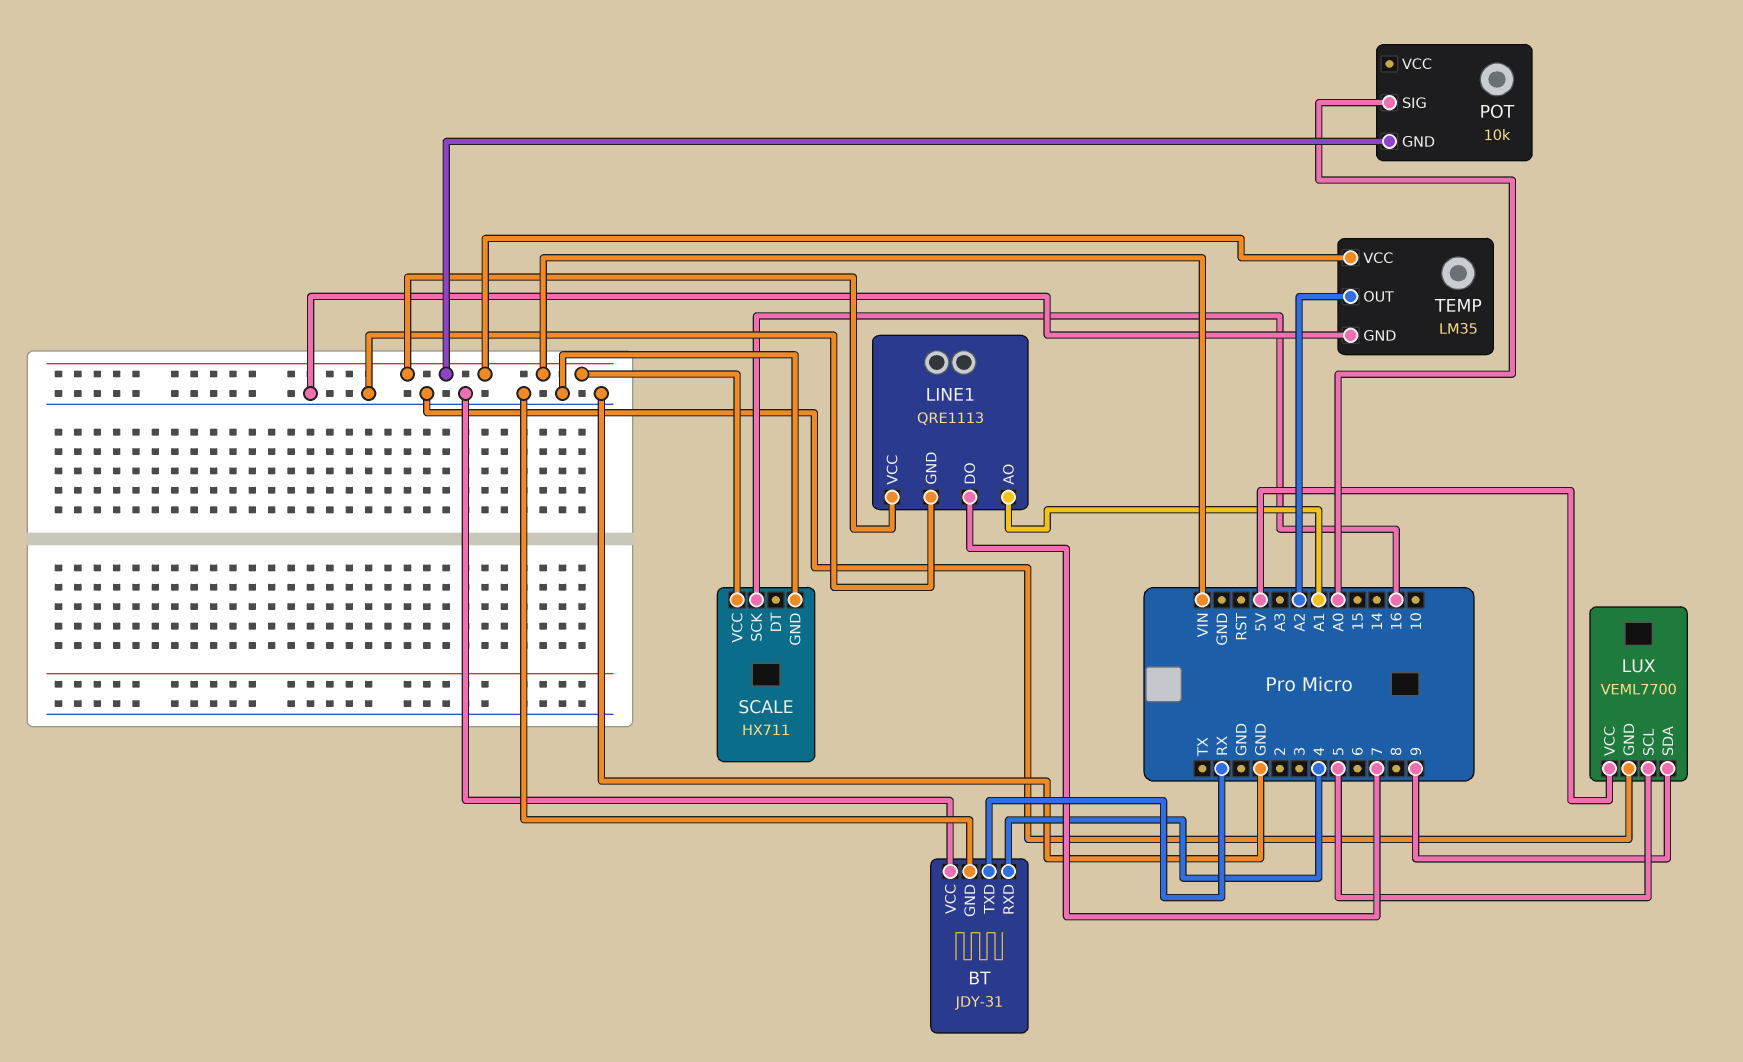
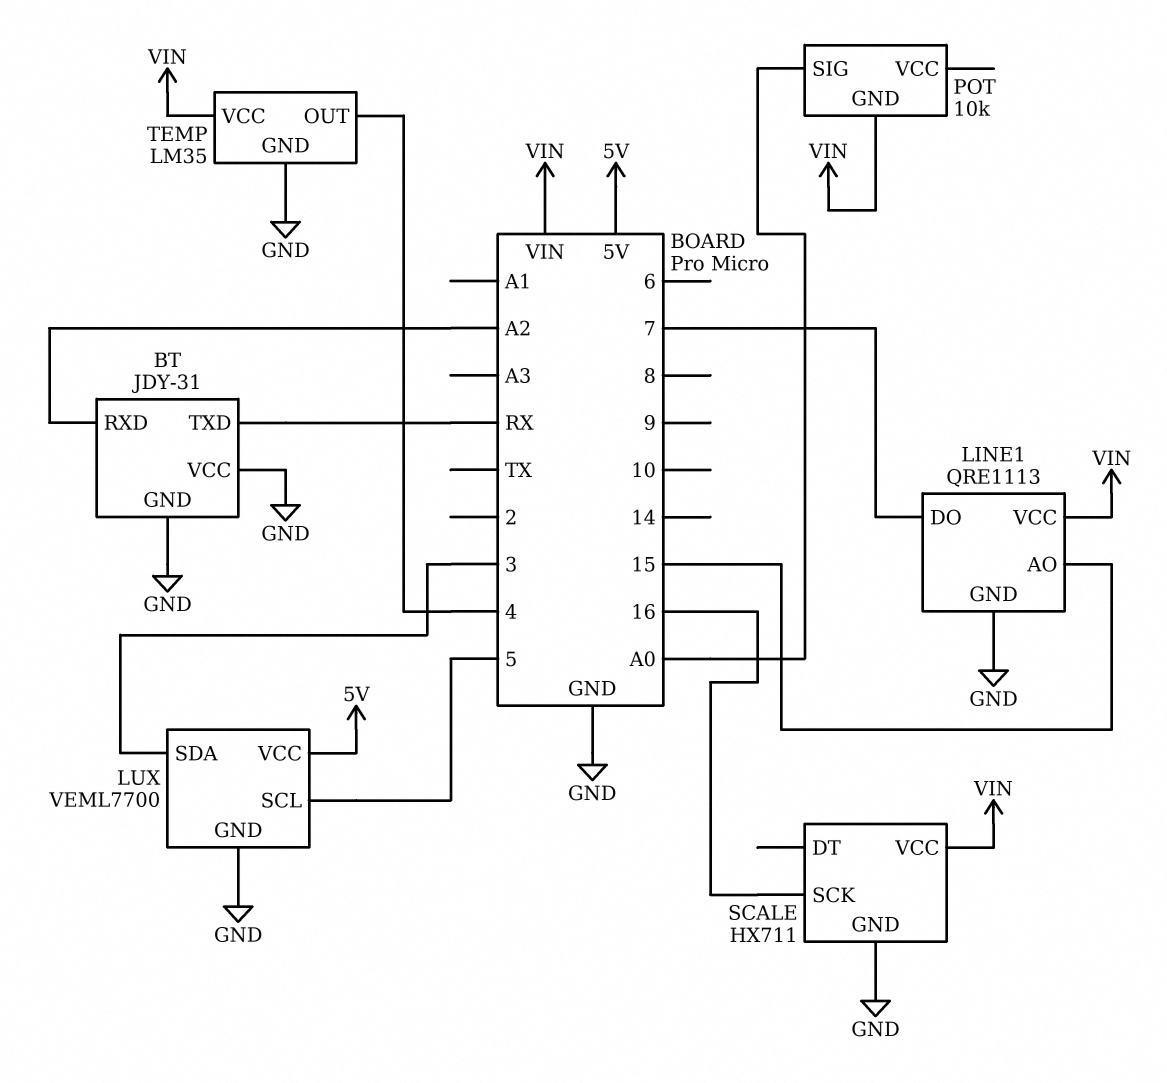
BT pin RXD: 4 -> A2
LINE1 pin AO: A1 -> 15
LUX pin SDA: 9 -> 3
TEMP pin OUT: A2 -> 4

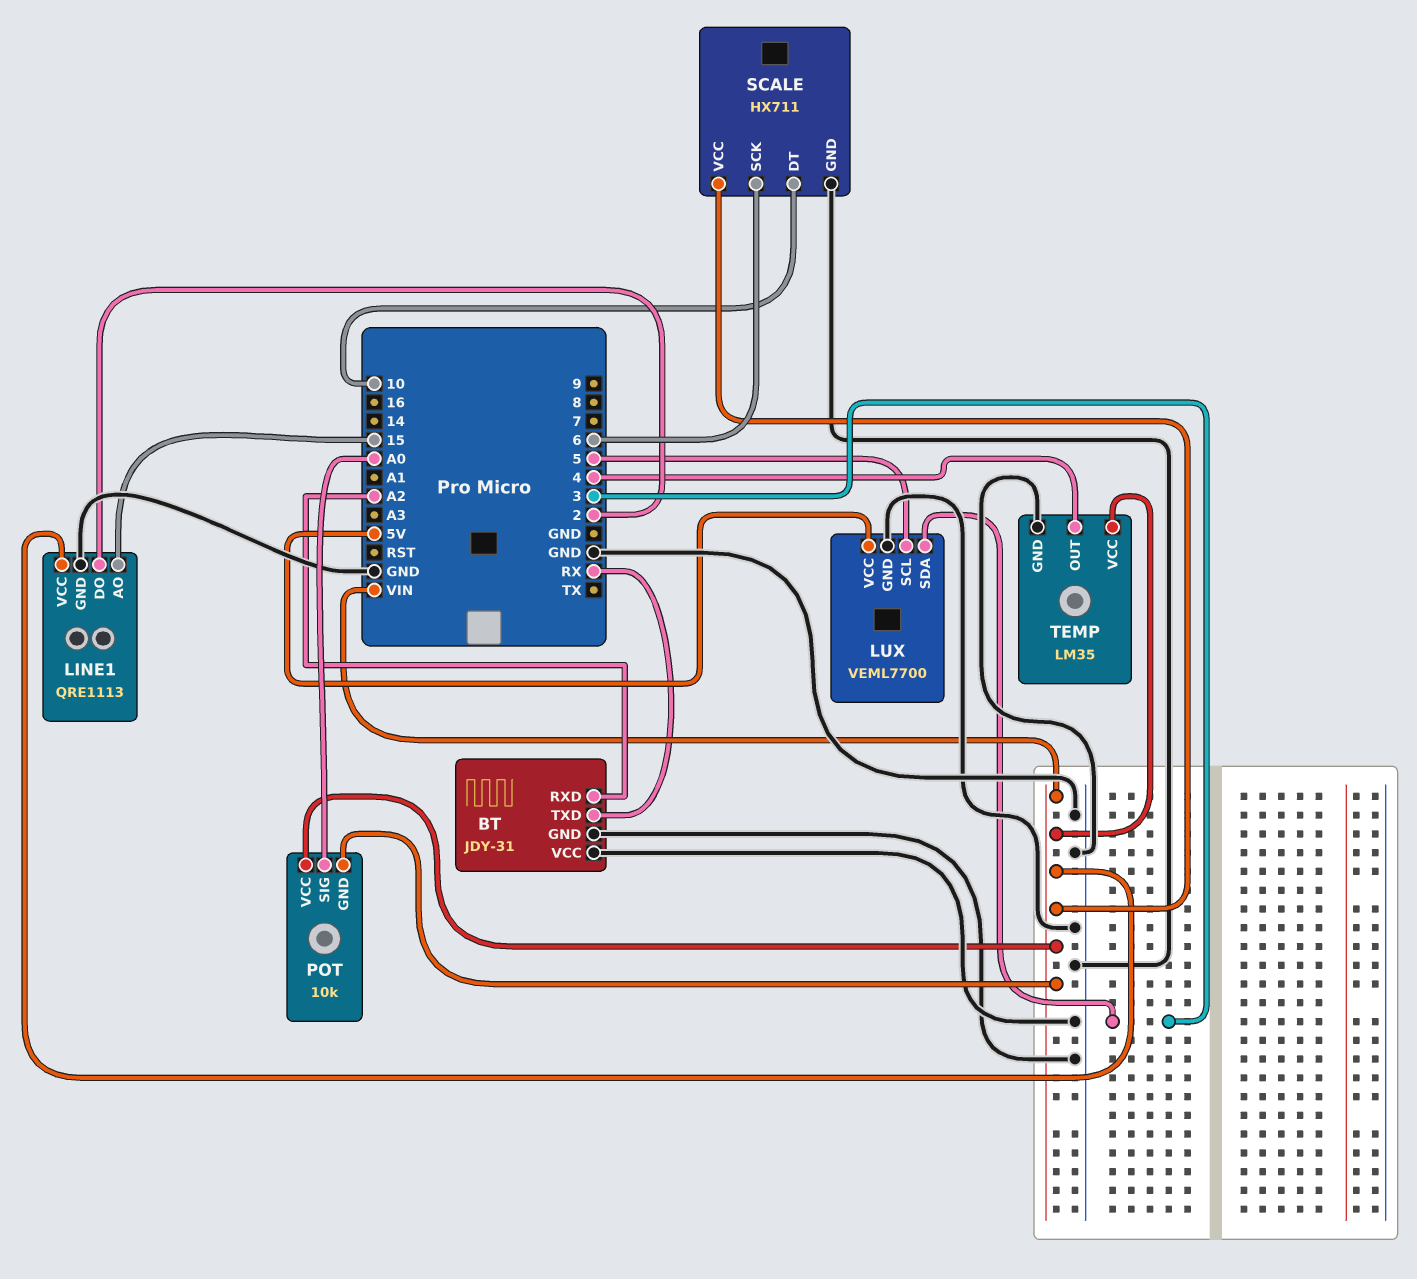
LINE1 pin DO: 7 -> 2
POT pin VCC: none -> VIN
SCALE pin DT: none -> 10
SCALE pin SCK: 16 -> 6

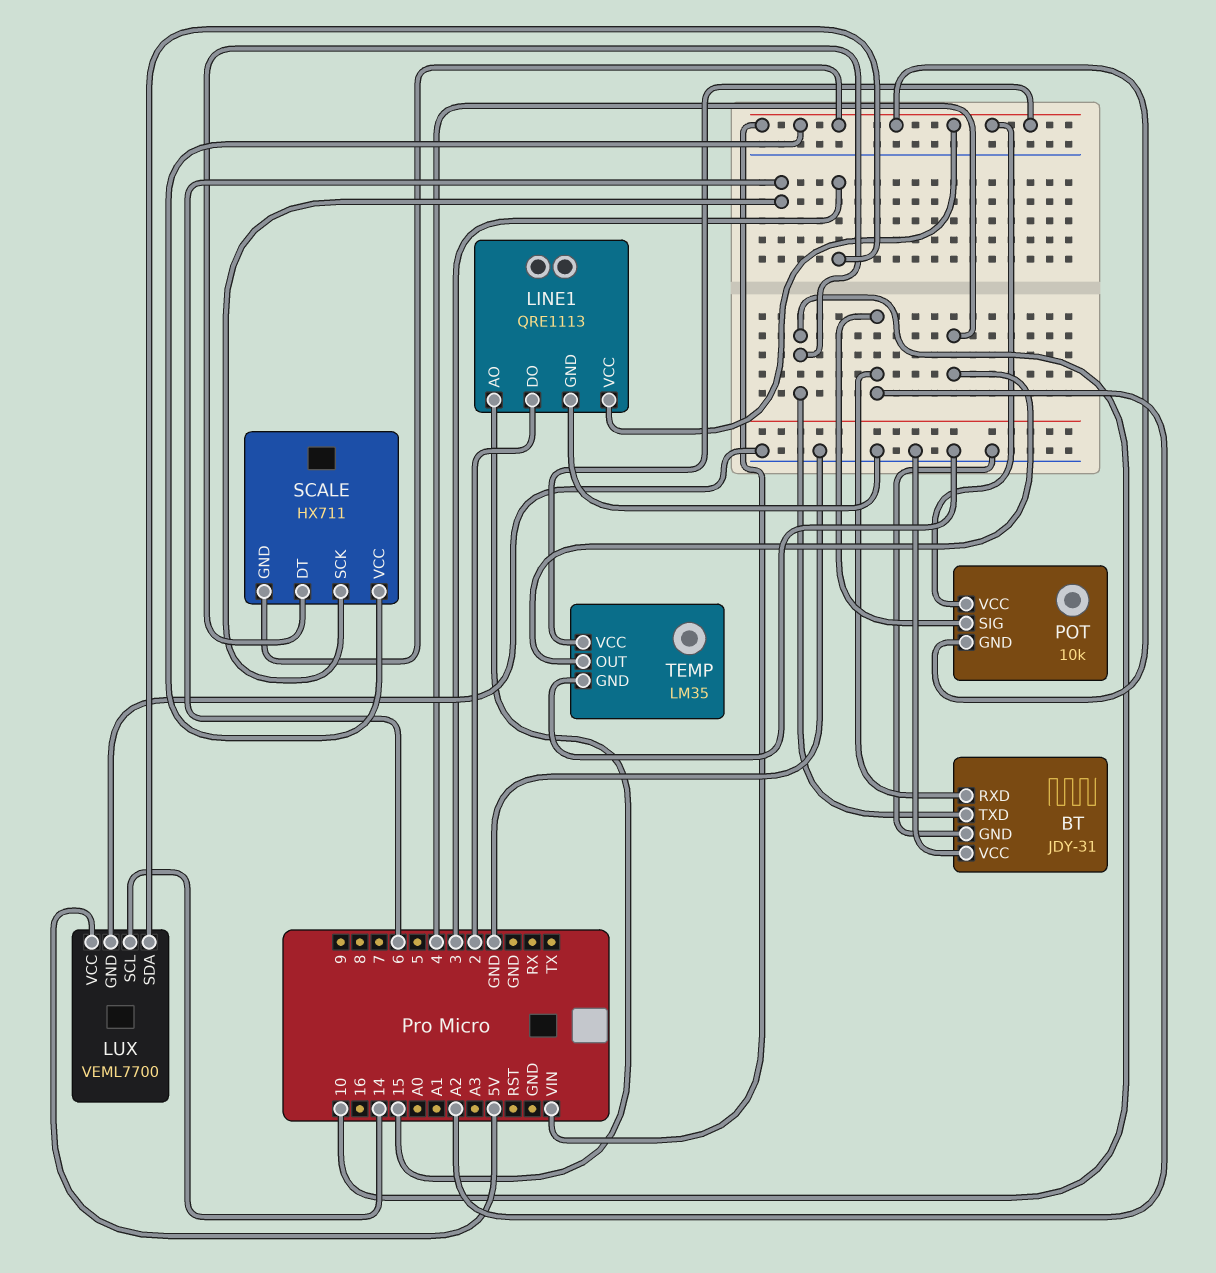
BT pin TXD: RX -> 10
LUX pin SCL: 5 -> 14
POT pin SIG: A0 -> A2
SCALE pin GND: GND -> VIN

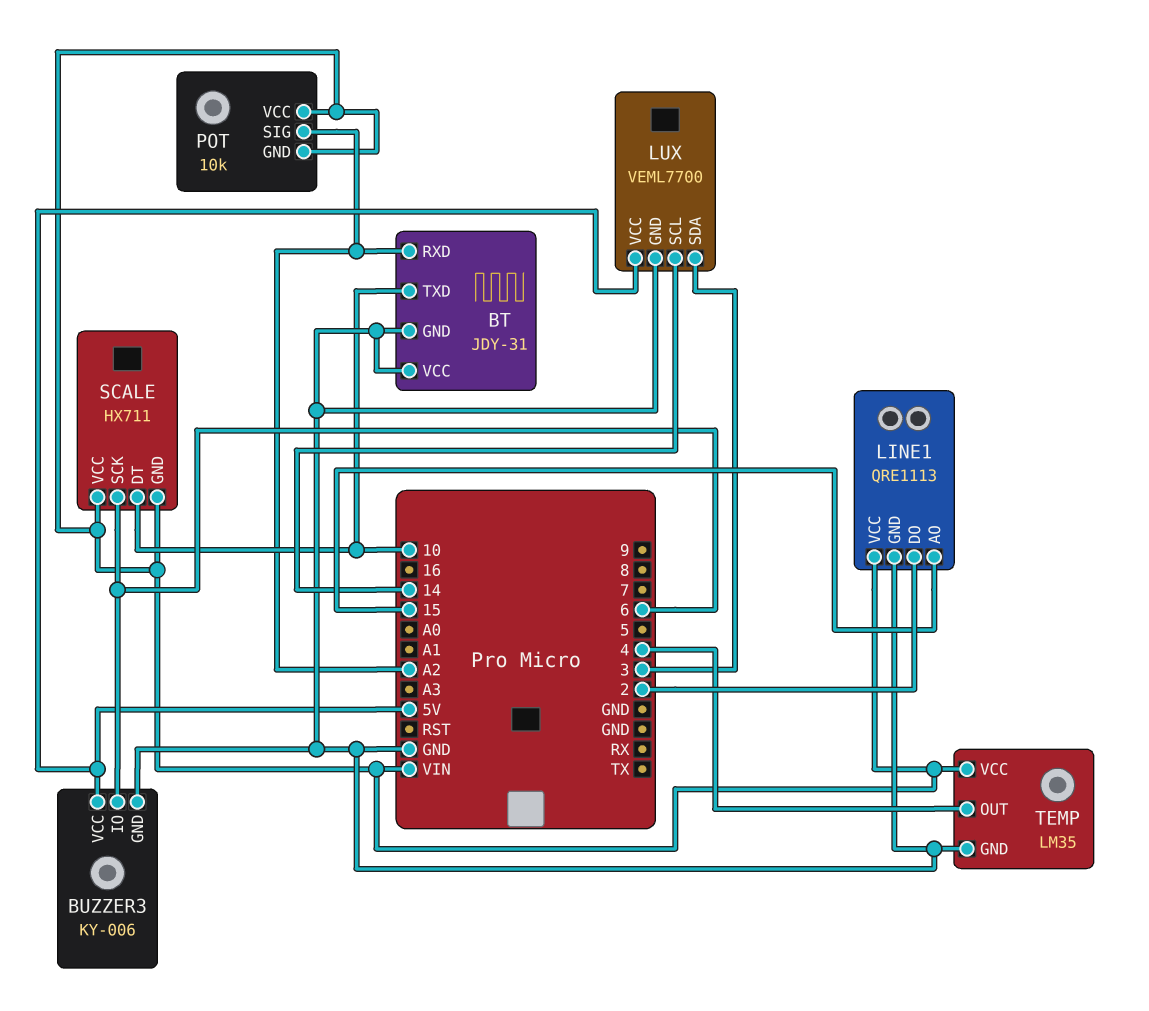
BUZZER3: none -> KY-006
BUZZER3 pin GND: none -> GND
BUZZER3 pin IO: none -> 6
BUZZER3 pin VCC: none -> 5V

